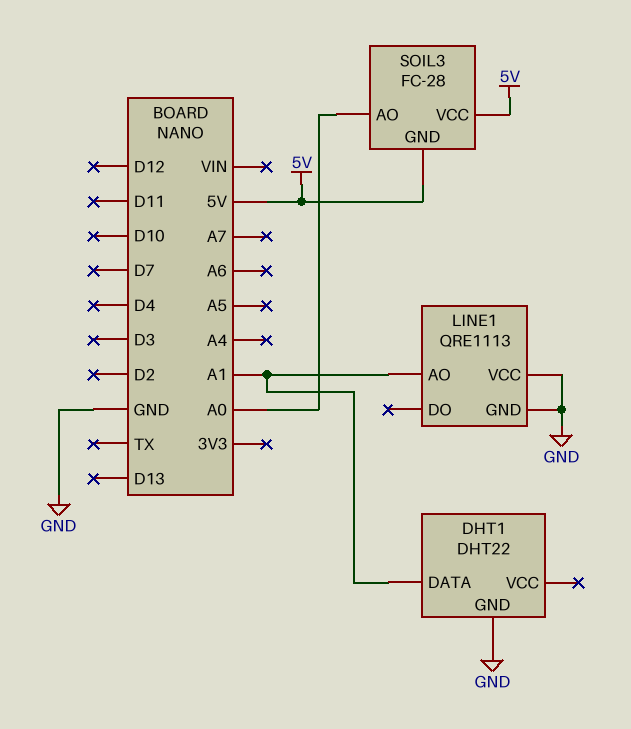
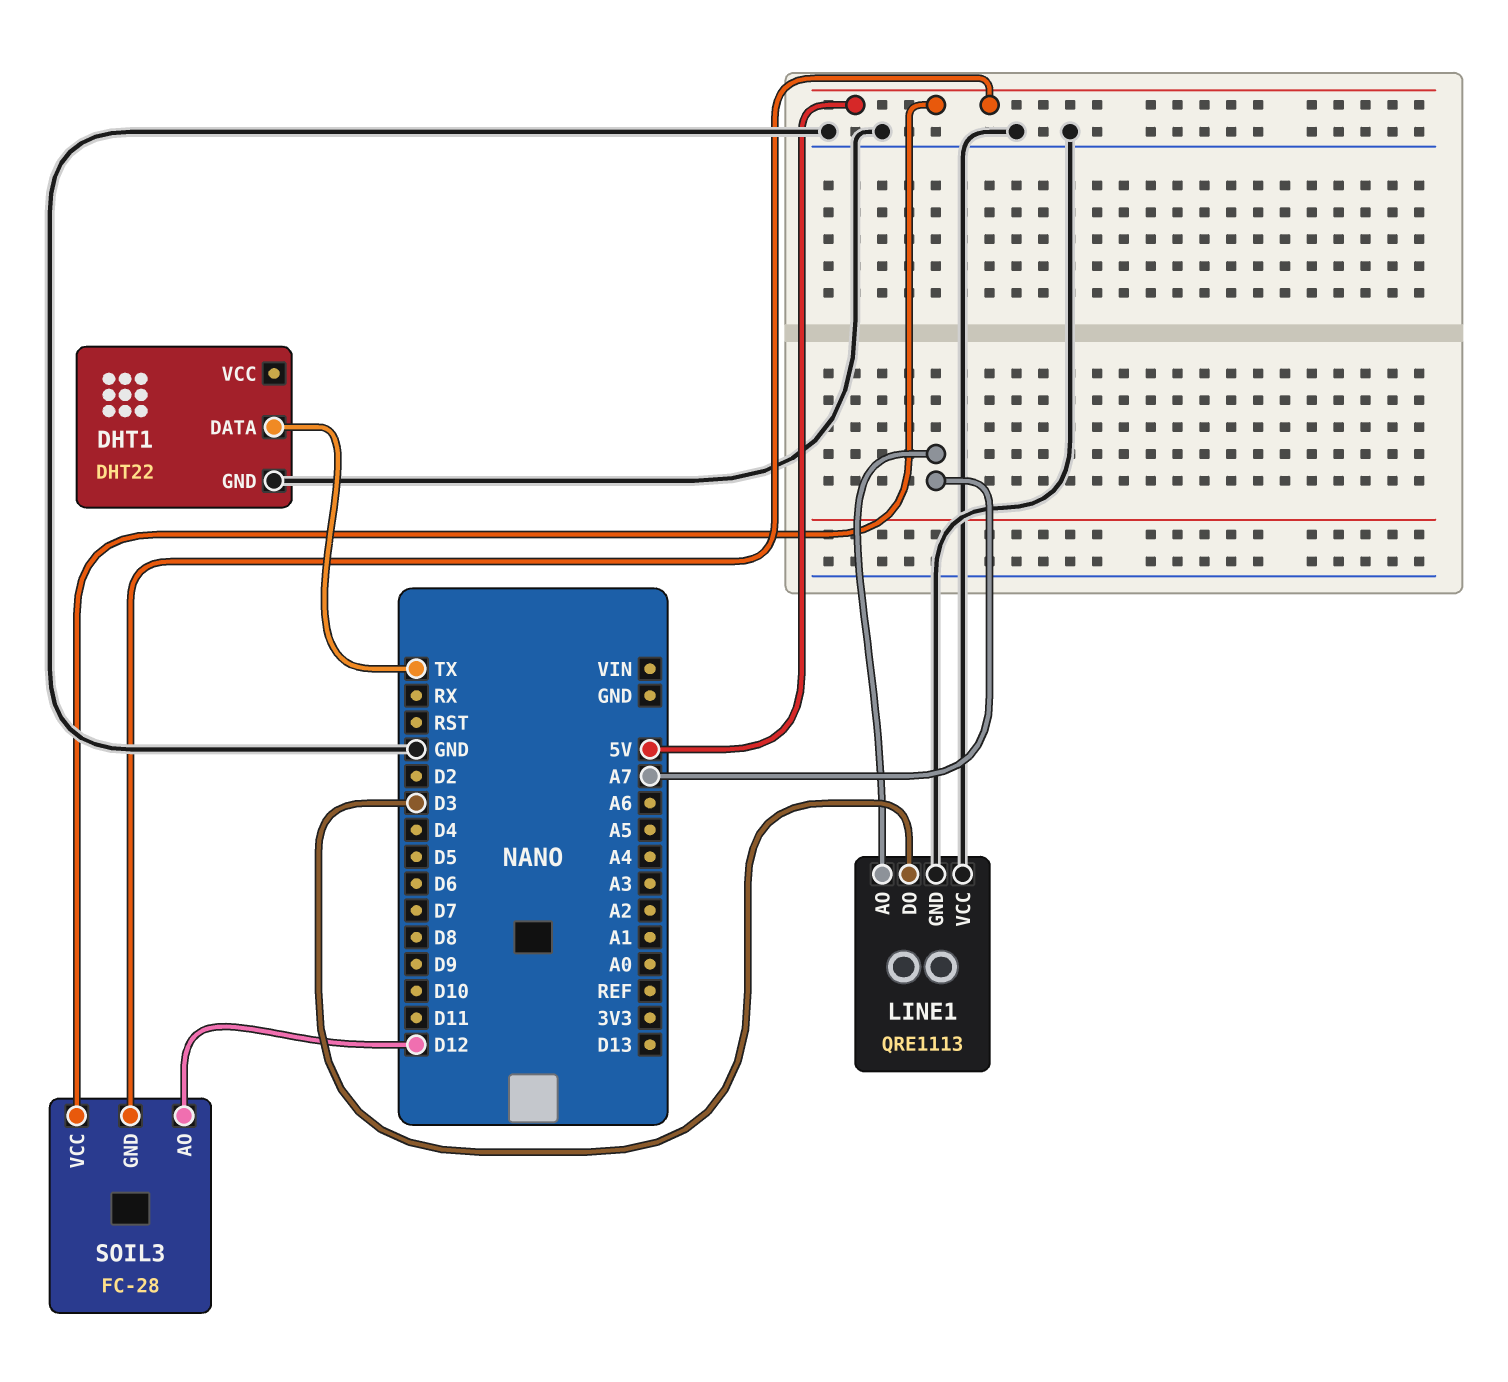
DHT1 pin DATA: A1 -> TX
LINE1 pin AO: A1 -> A7
LINE1 pin DO: none -> D3
SOIL3 pin AO: A0 -> D12

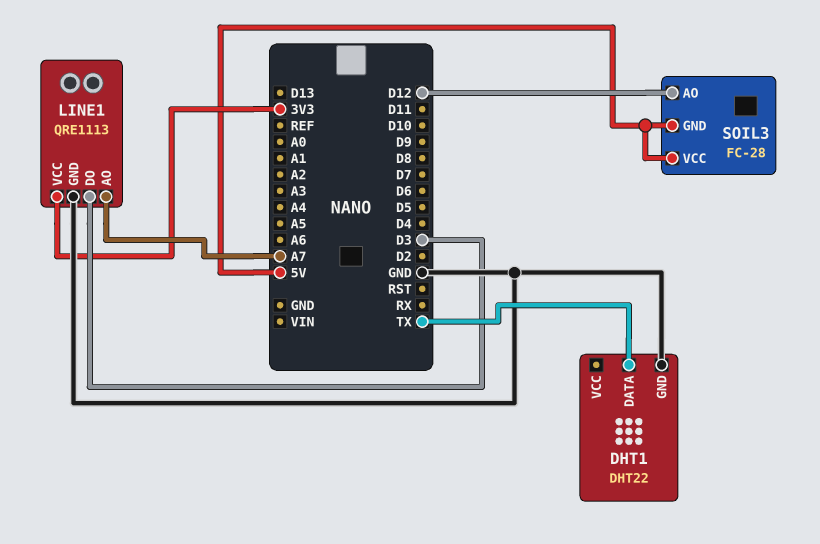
LINE1 pin VCC: GND -> 3V3

